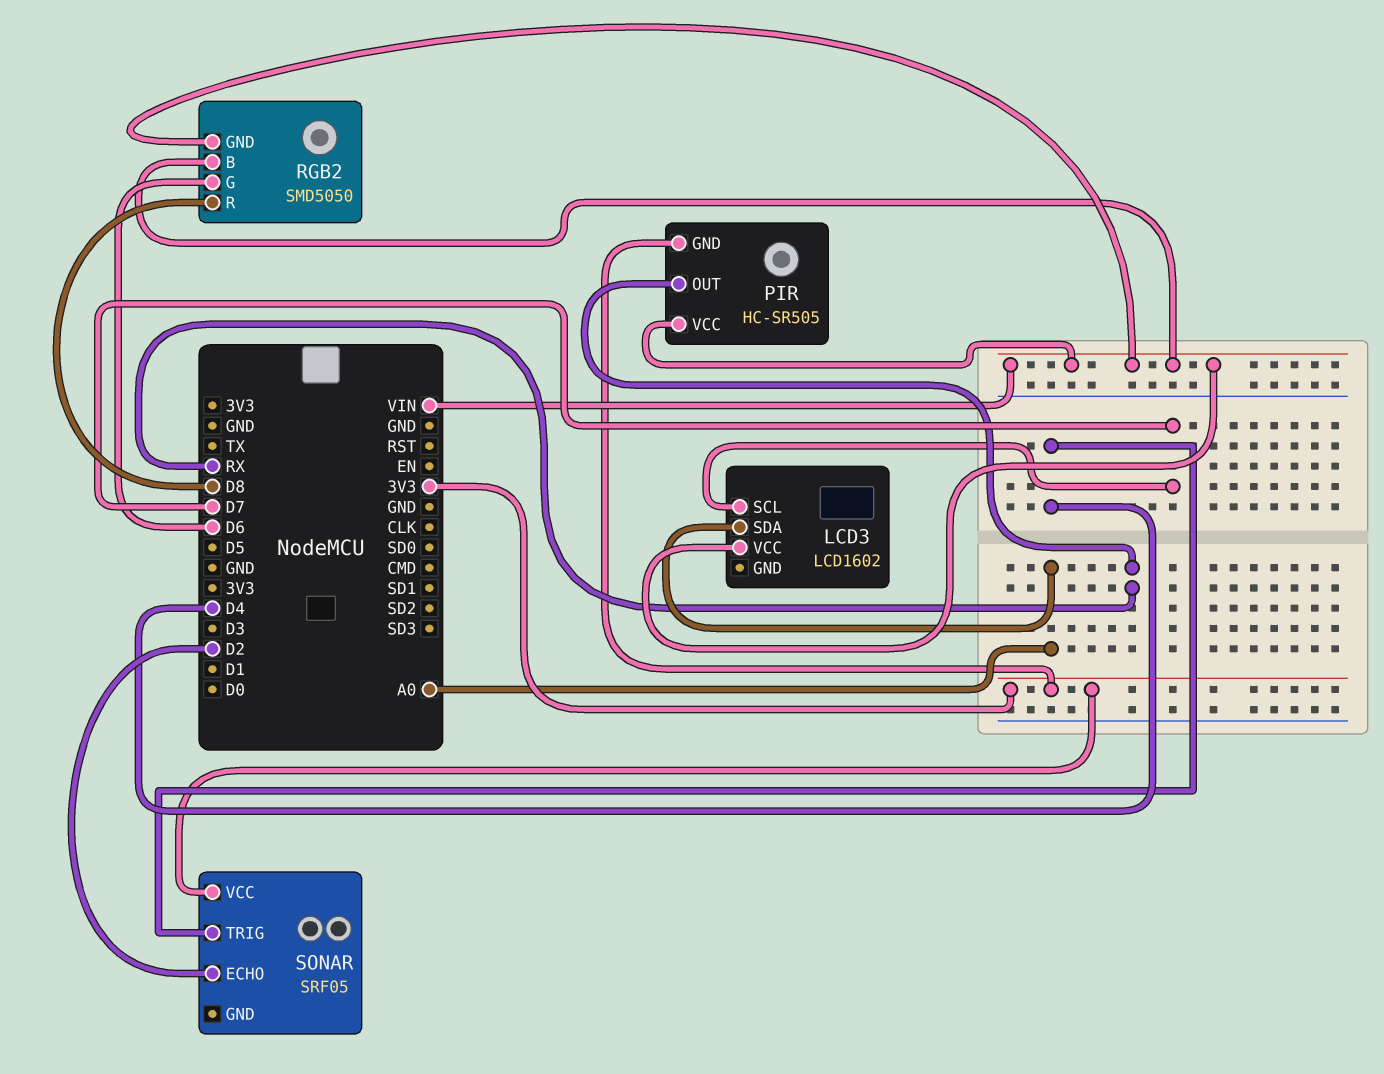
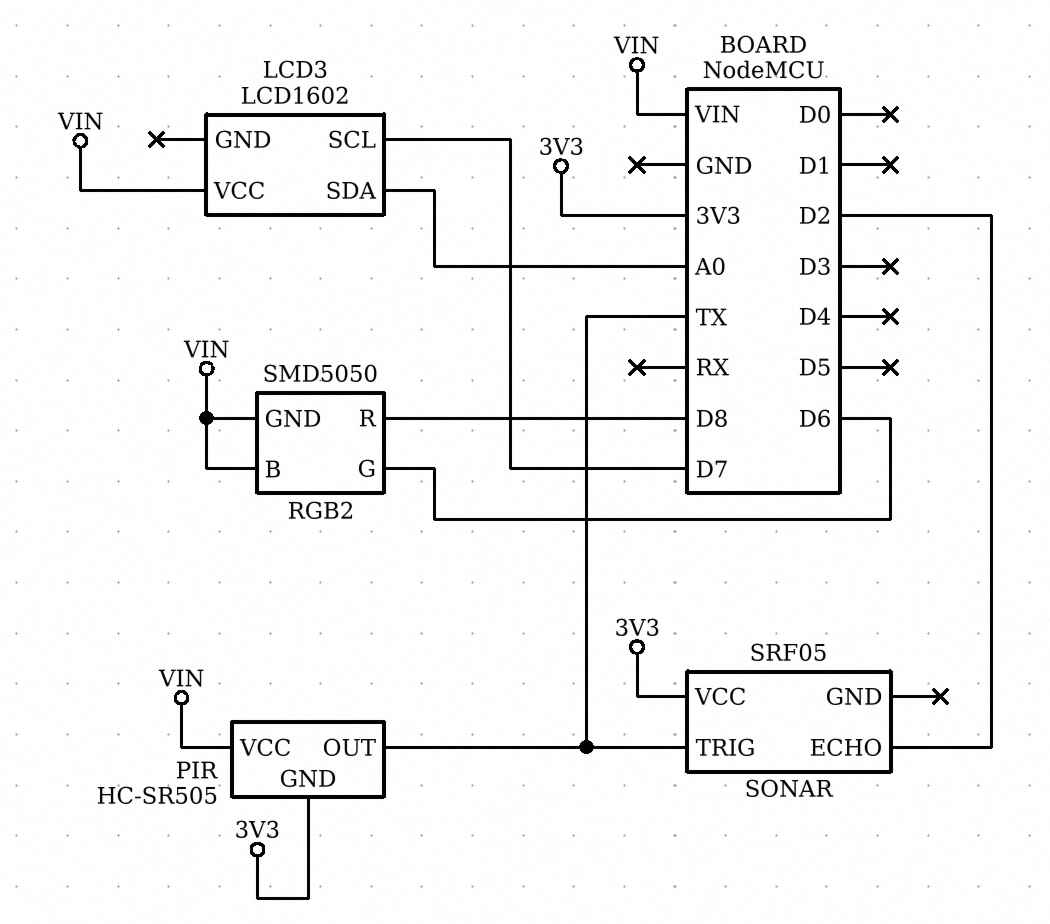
PIR pin OUT: RX -> TX
SONAR pin TRIG: D4 -> TX

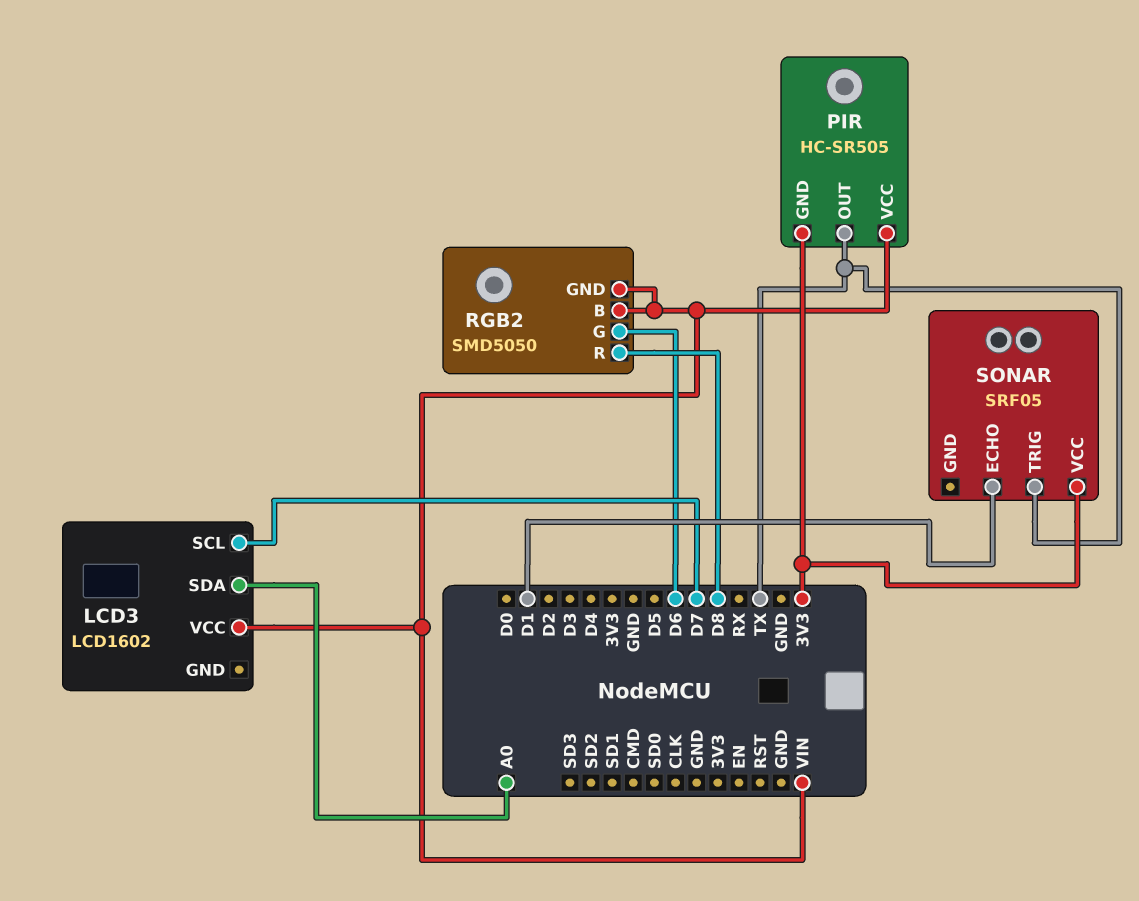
SONAR pin ECHO: D2 -> D1

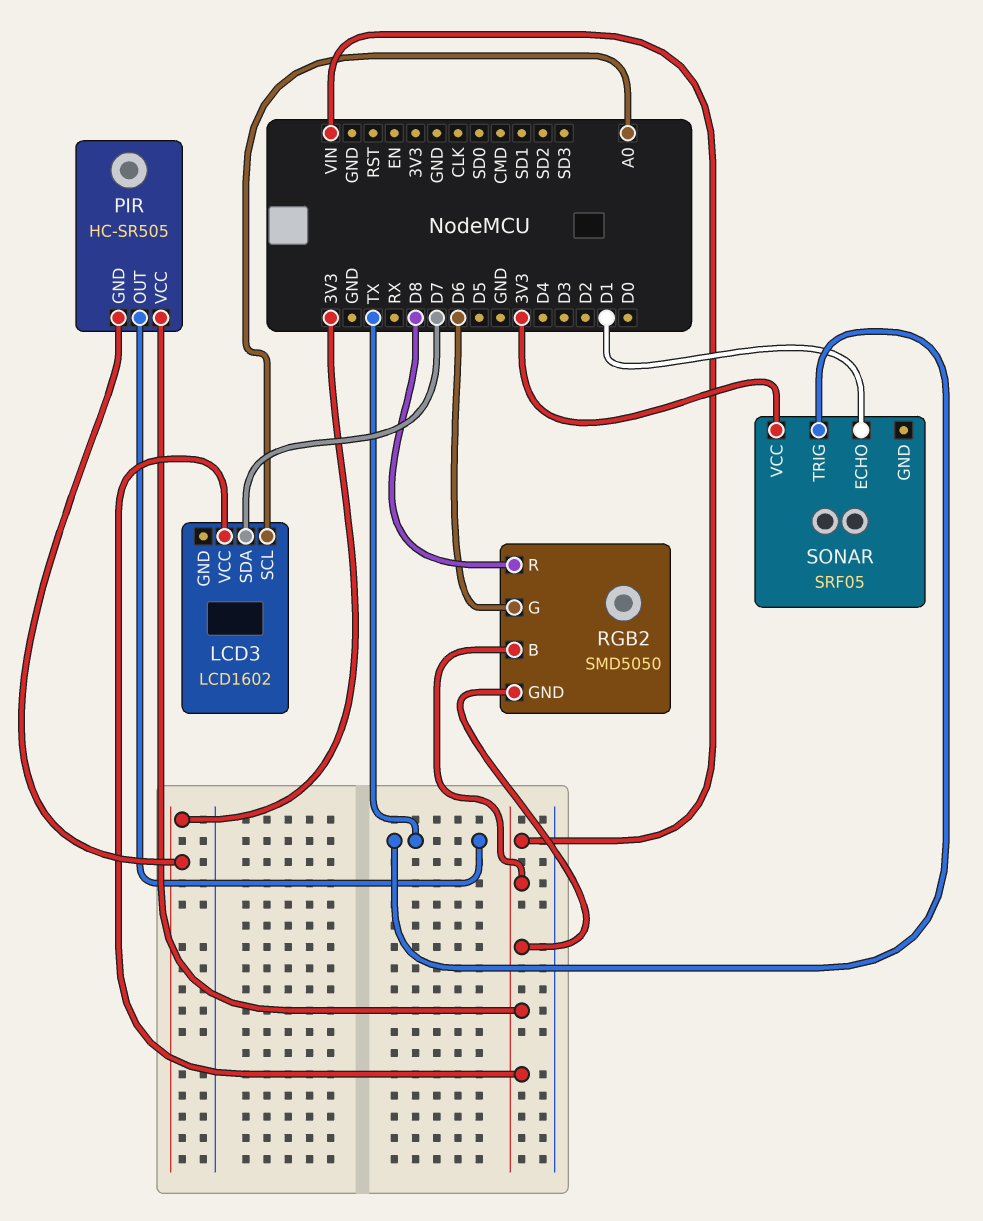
LCD3 pin SCL: D7 -> A0
LCD3 pin SDA: A0 -> D7

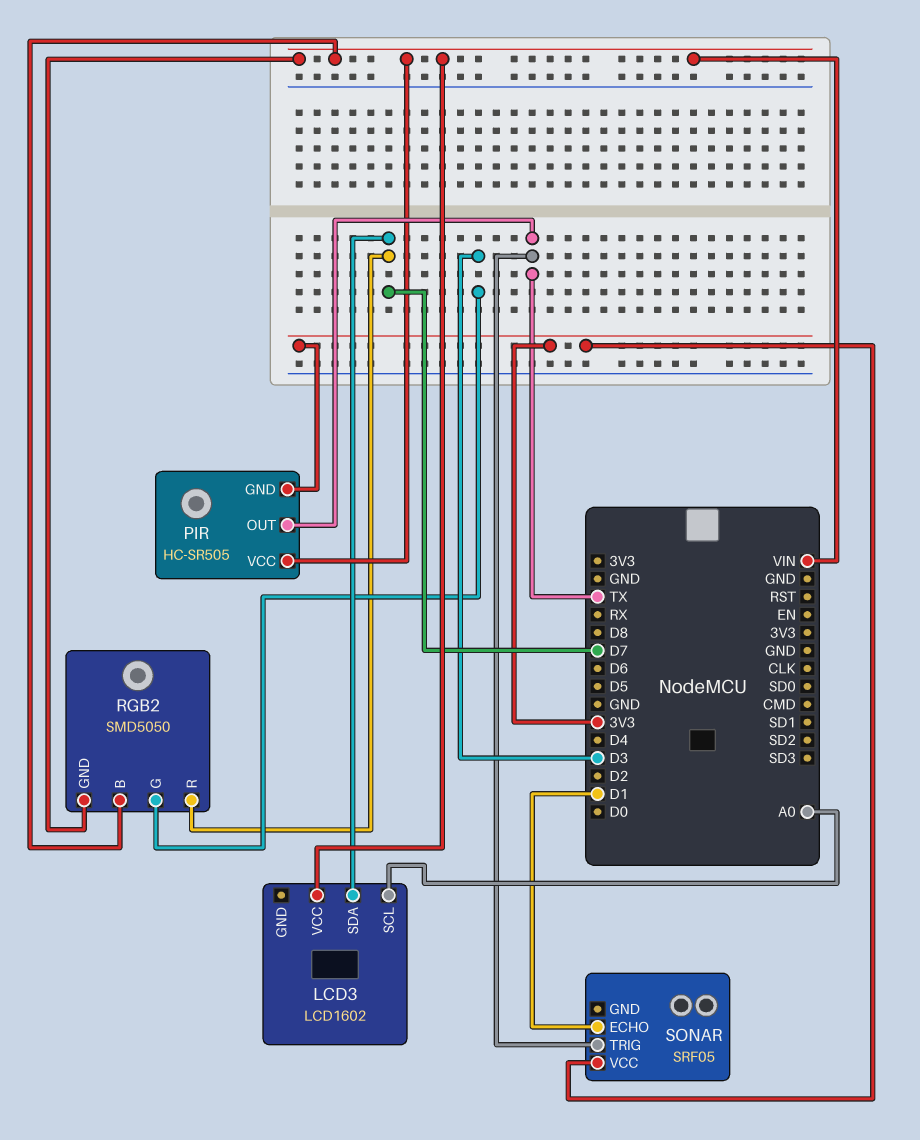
RGB2 pin G: D6 -> D3
RGB2 pin R: D8 -> D7

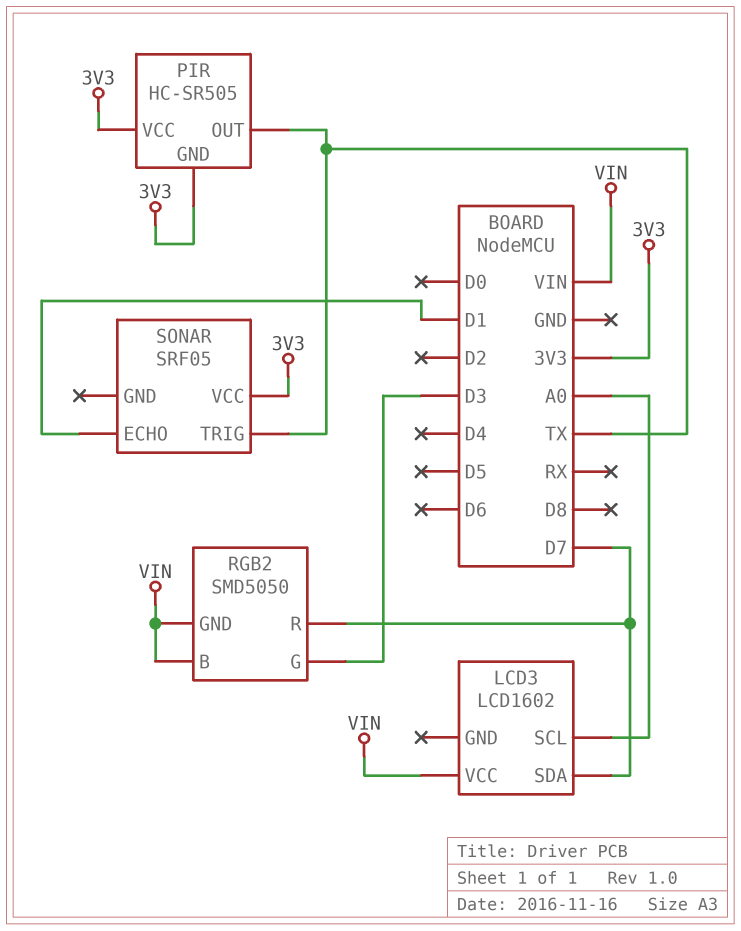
PIR pin VCC: VIN -> 3V3

